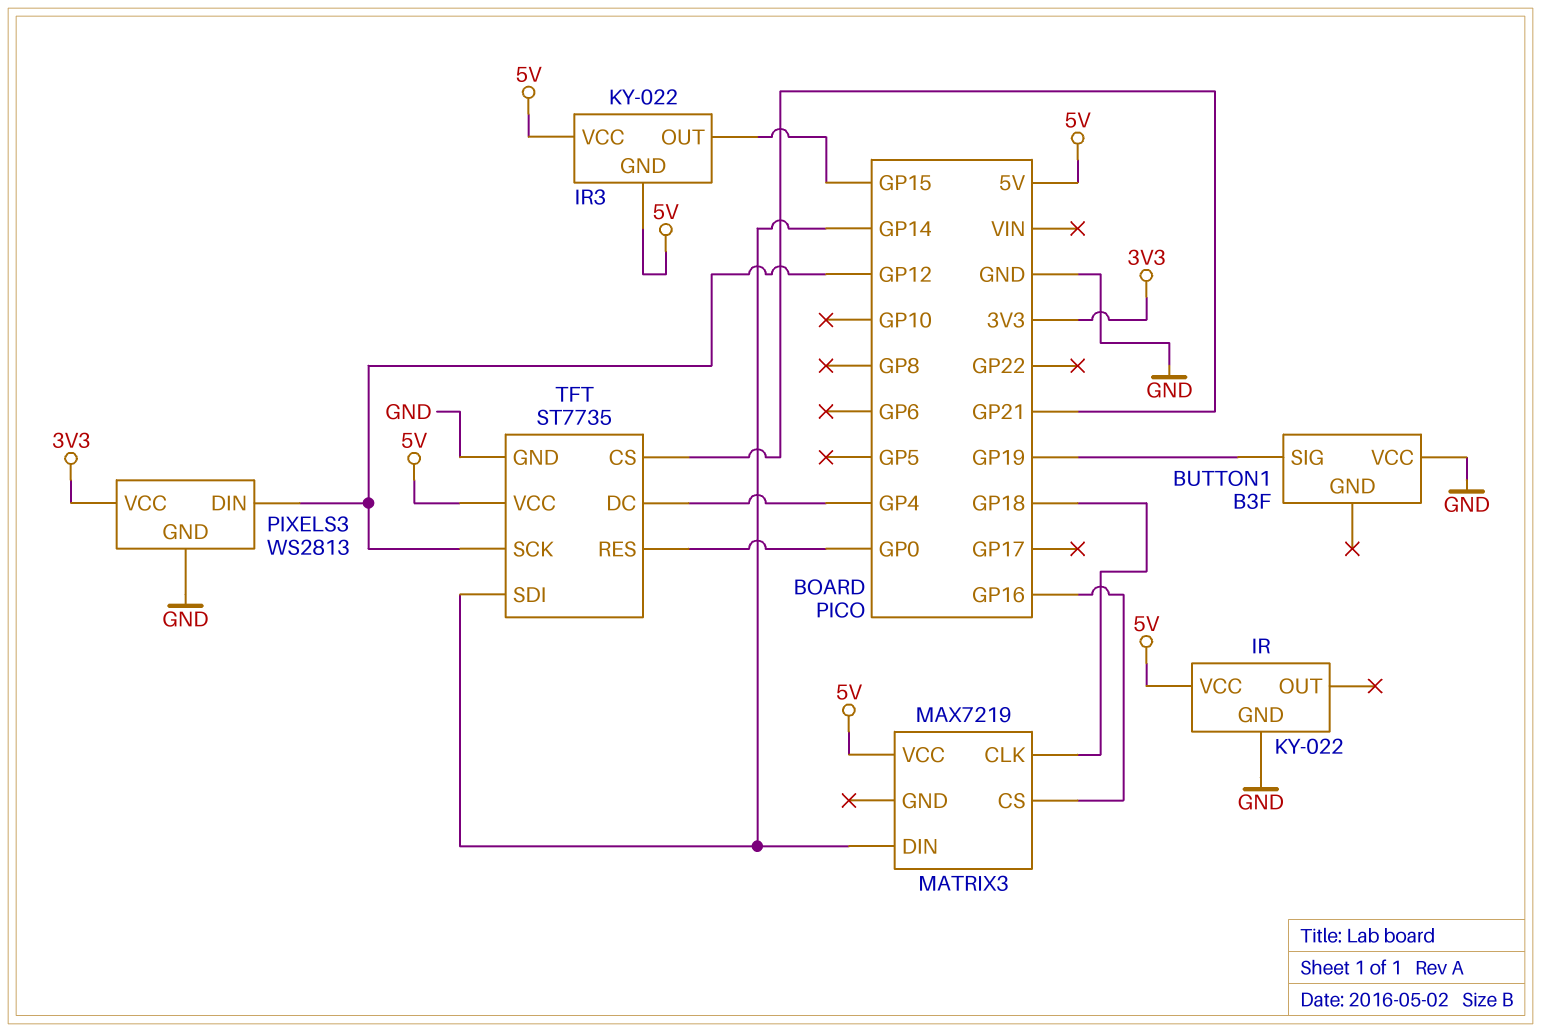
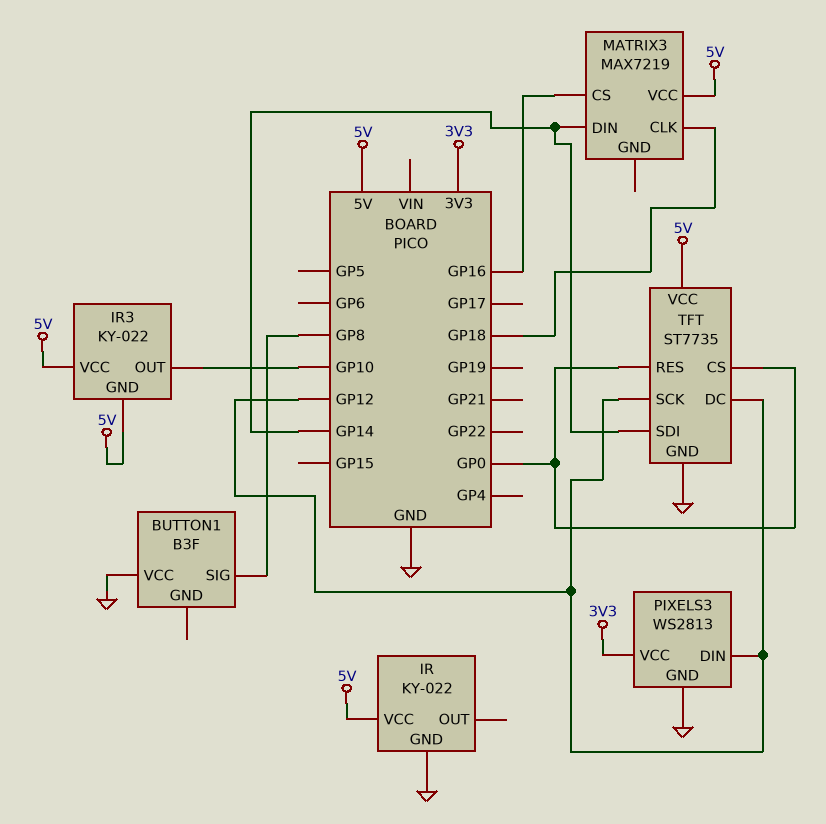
BUTTON1 pin SIG: GP19 -> GP8
IR3 pin OUT: GP15 -> GP10
TFT pin CS: GP21 -> GP0
TFT pin DC: GP4 -> GP12

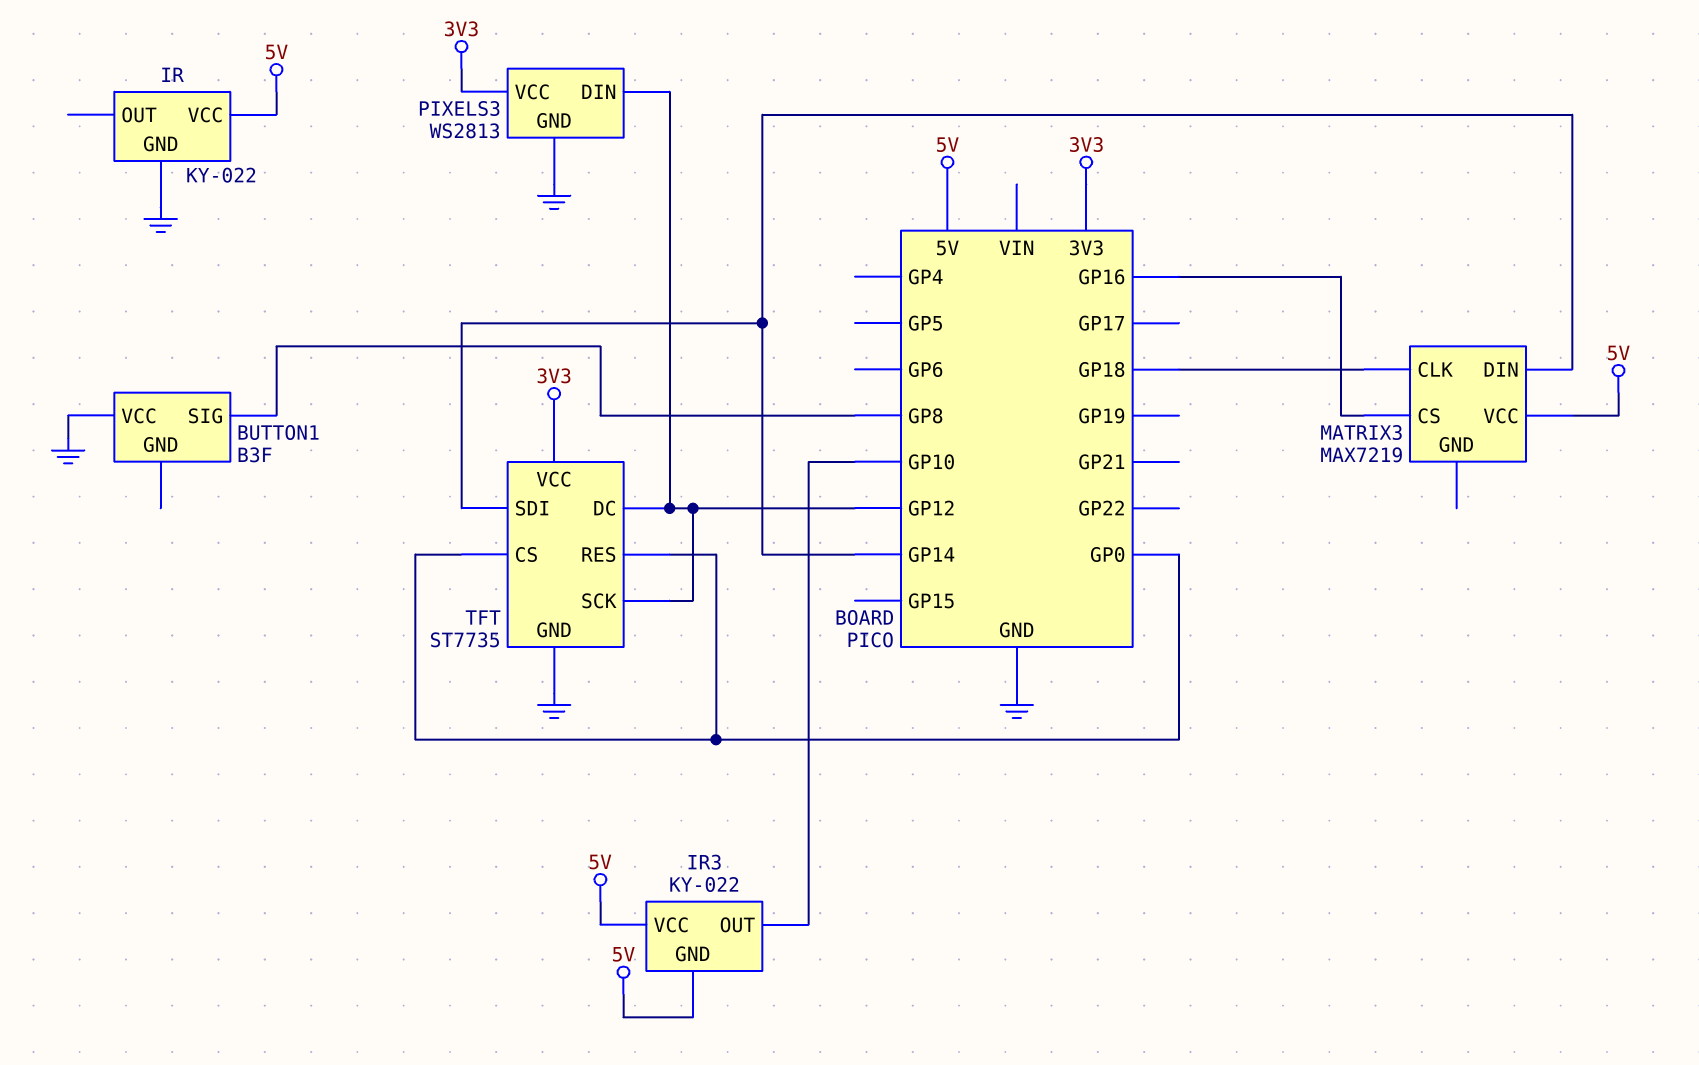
TFT pin VCC: 5V -> 3V3

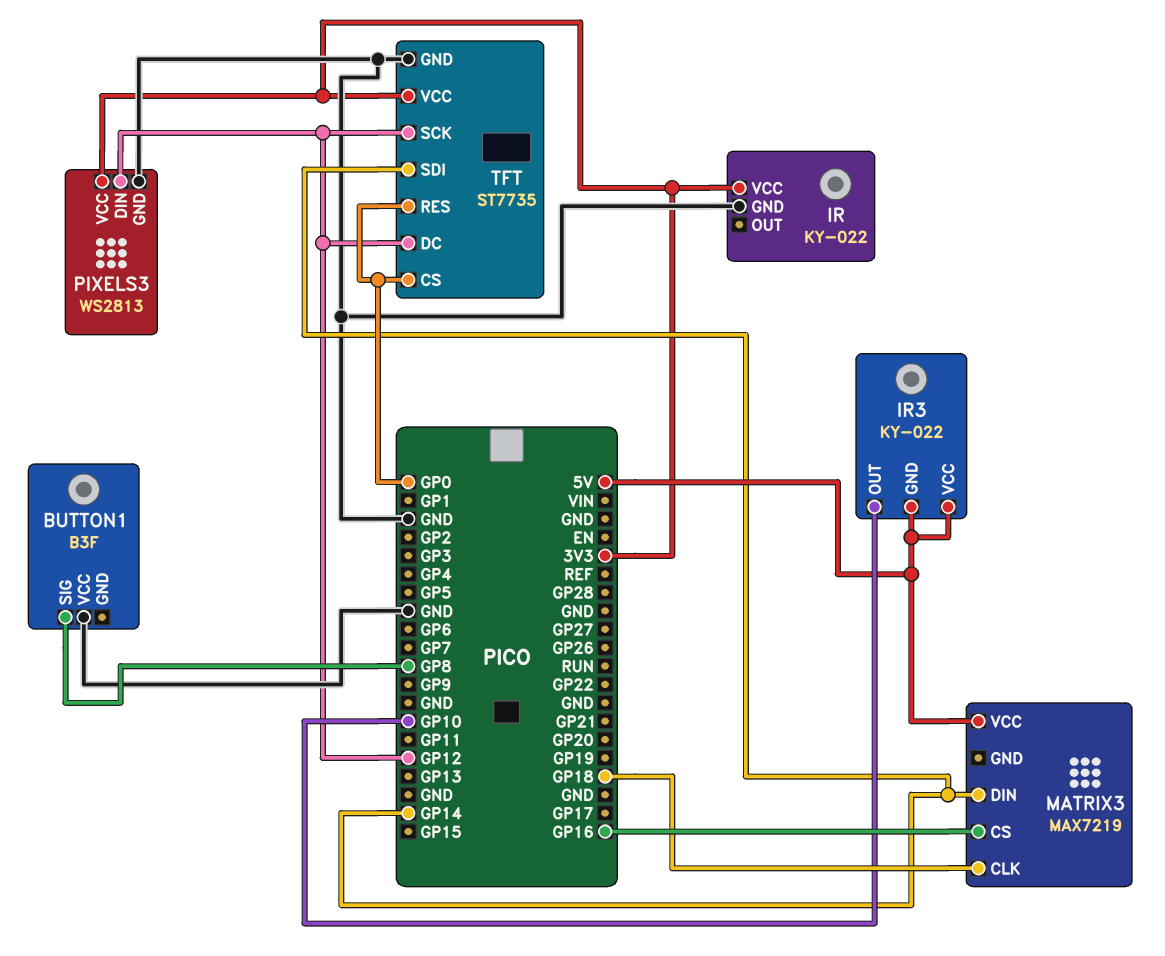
IR pin VCC: 5V -> 3V3

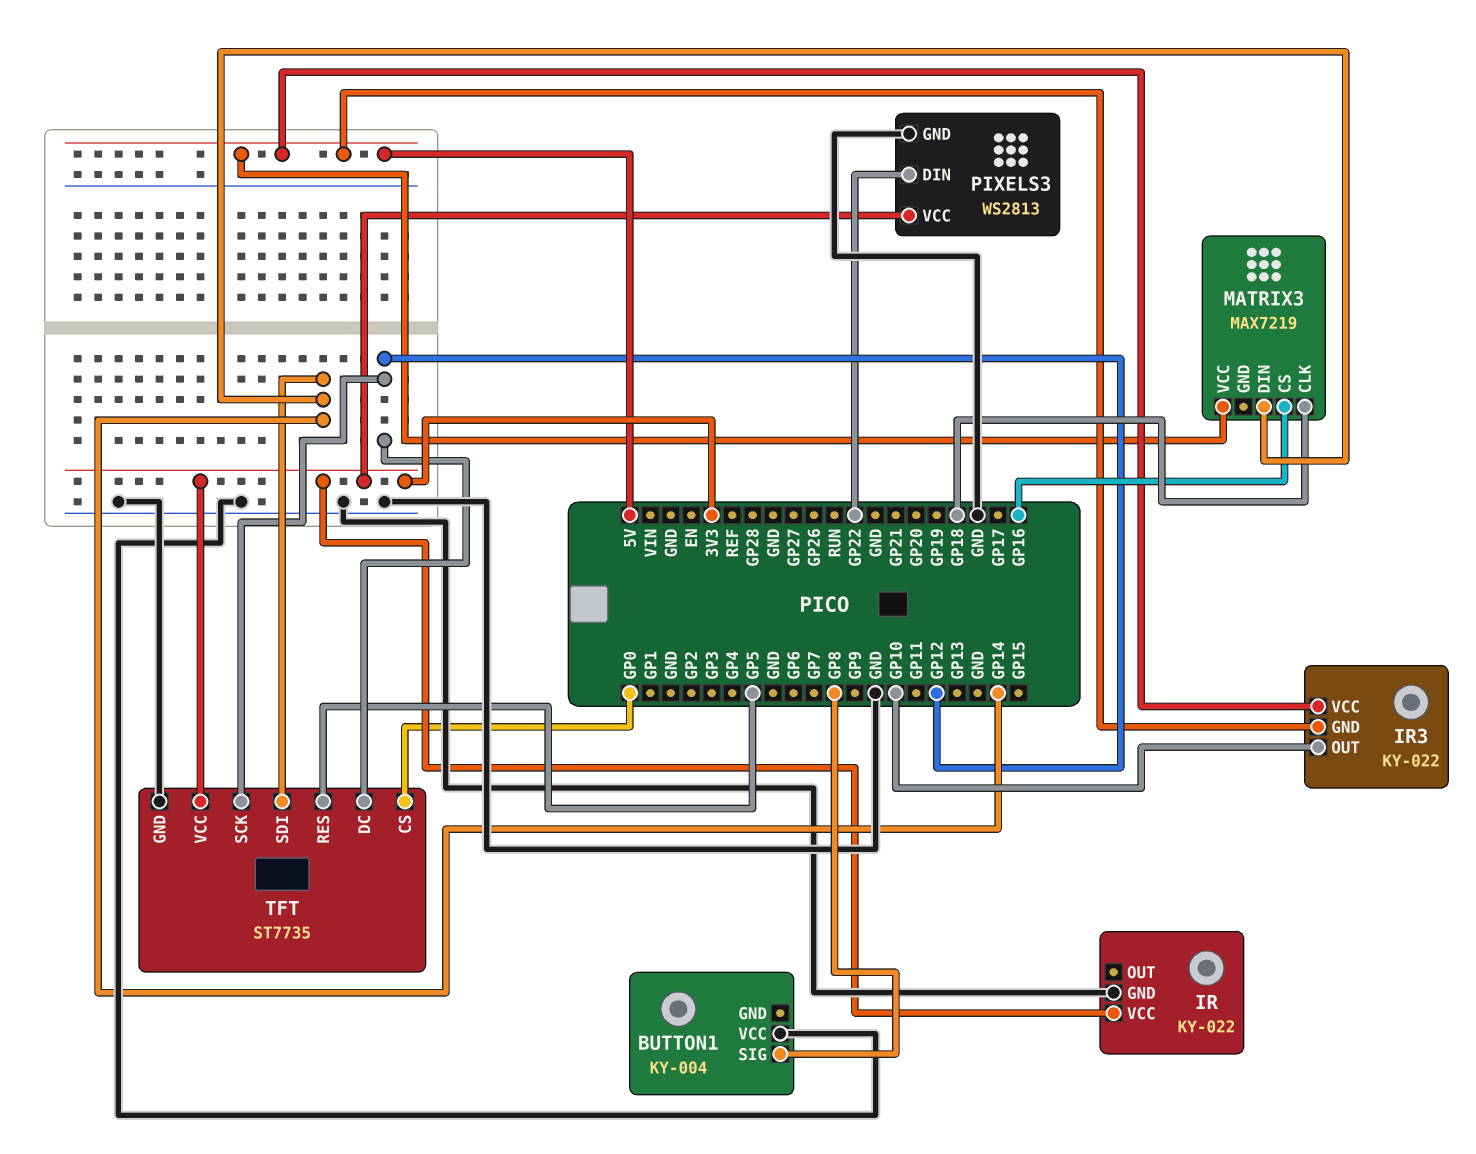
BUTTON1: B3F -> KY-004
PIXELS3 pin DIN: GP12 -> GP22
TFT pin RES: GP0 -> GP5

